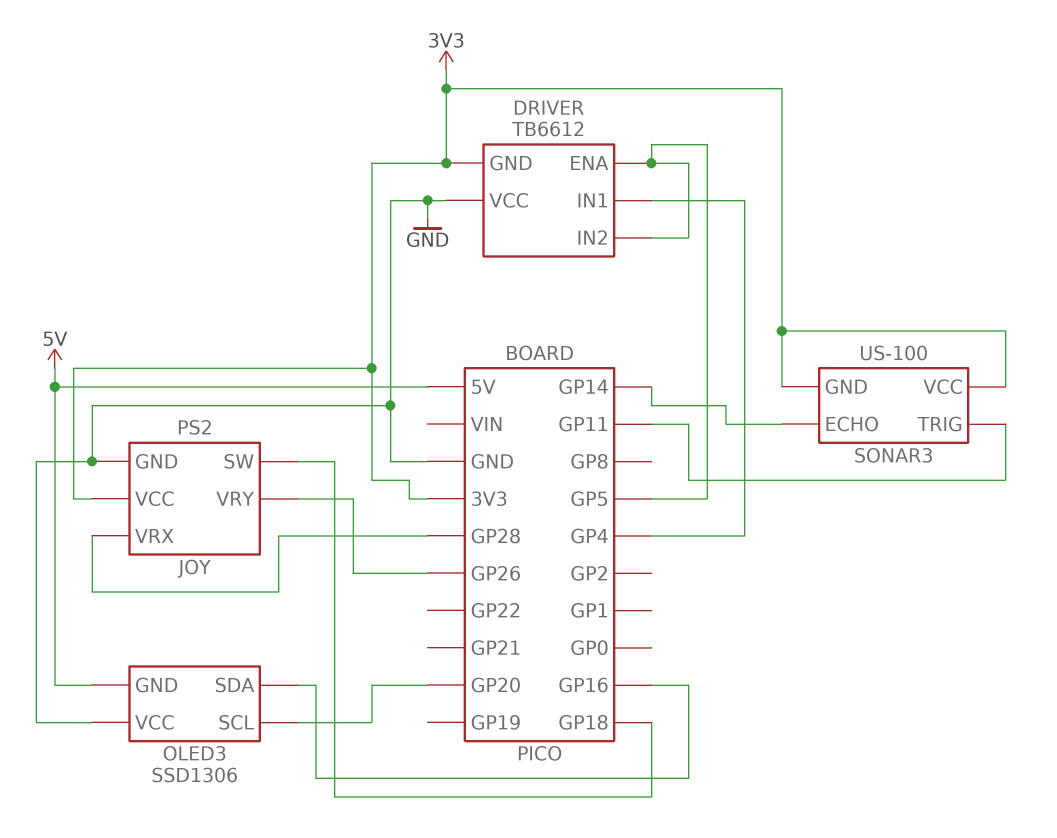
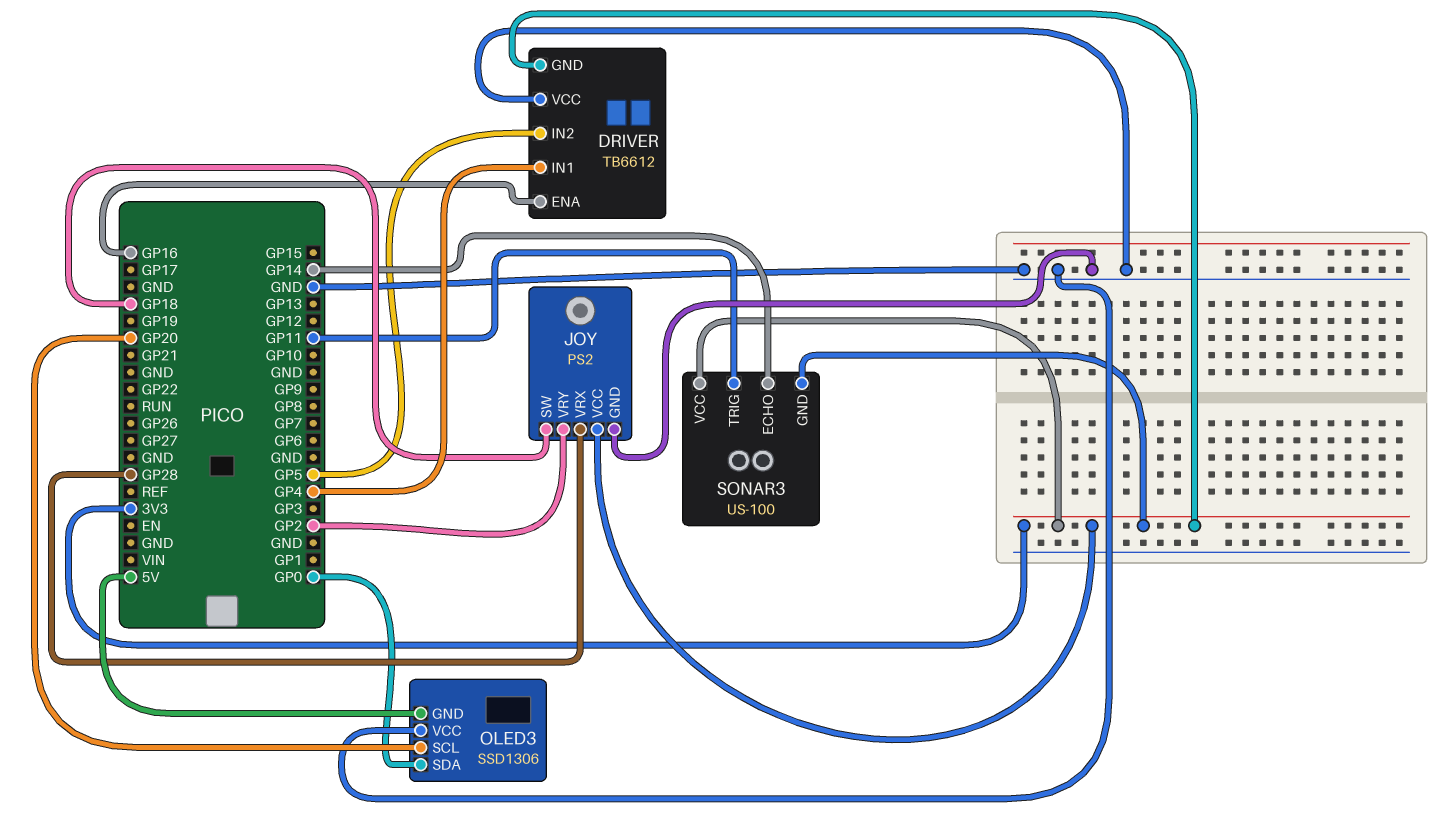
DRIVER pin ENA: GP5 -> GP16
JOY pin VRY: GP26 -> GP2
OLED3 pin SDA: GP16 -> GP0

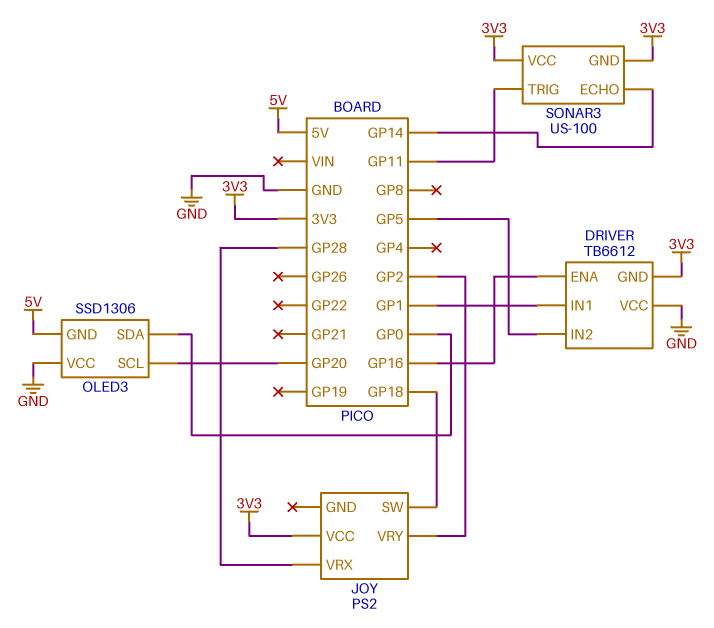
DRIVER pin IN1: GP4 -> GP1
JOY pin GND: GND -> none

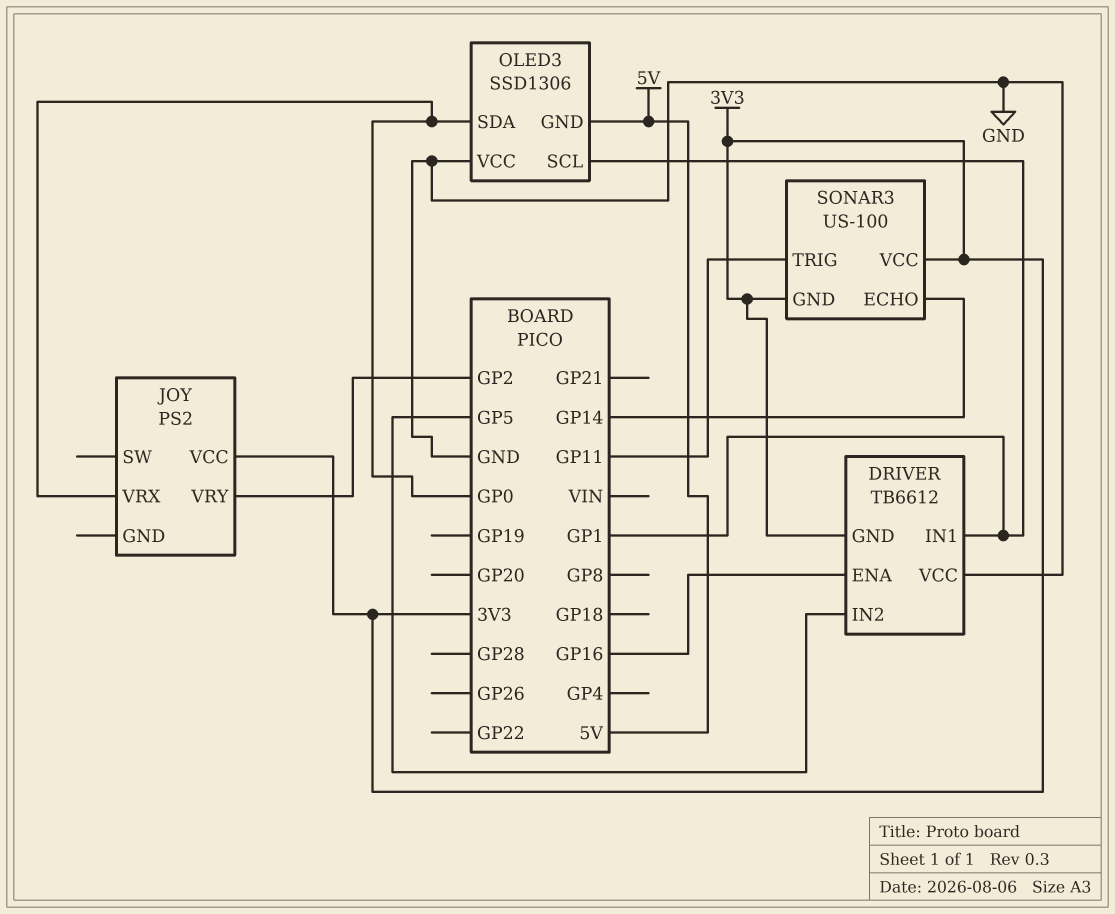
JOY pin SW: GP18 -> none
JOY pin VRX: GP28 -> GP0
OLED3 pin SCL: GP20 -> GP1

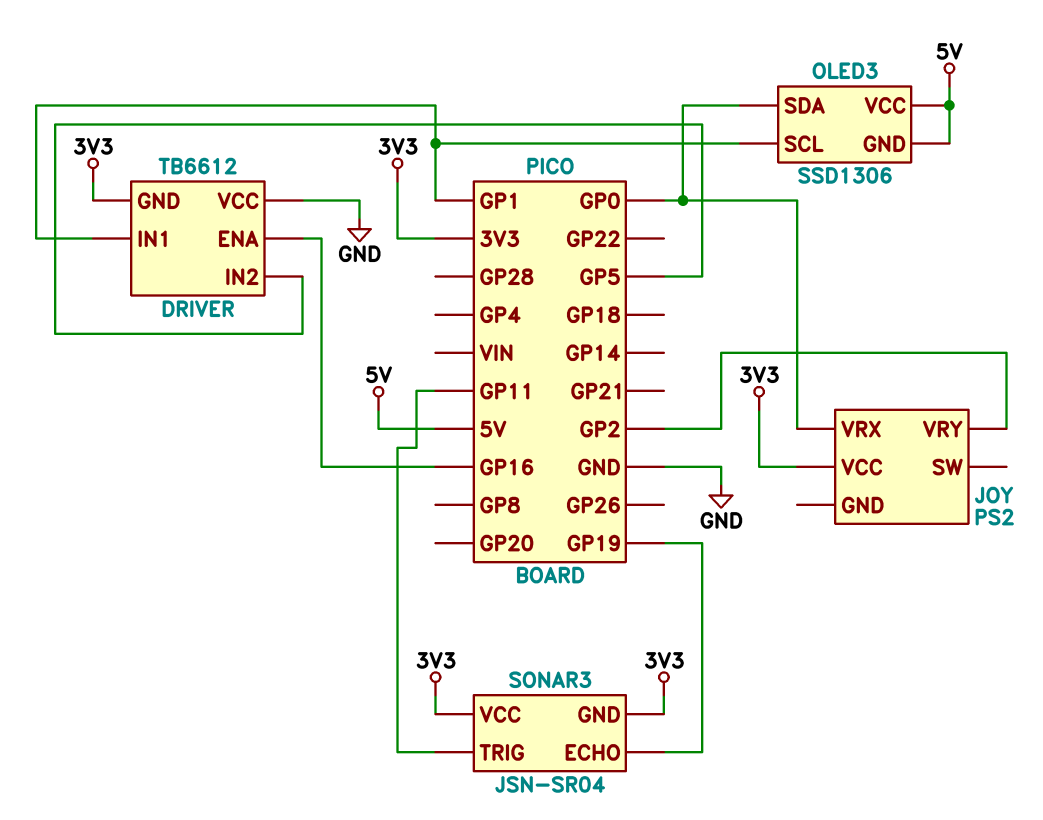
OLED3 pin VCC: GND -> 5V
SONAR3: US-100 -> JSN-SR04
SONAR3 pin ECHO: GP14 -> GP19

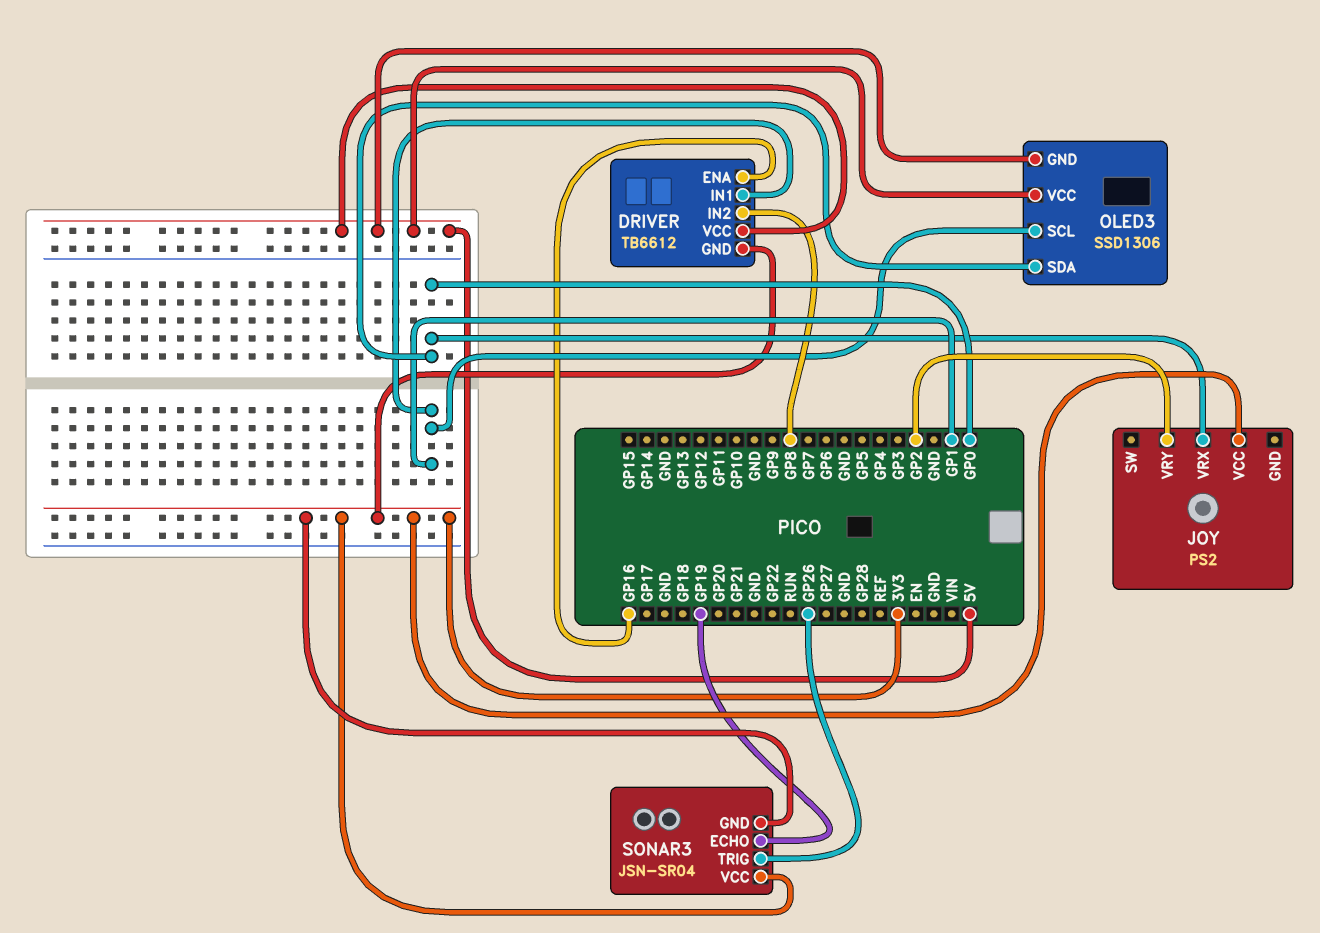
DRIVER pin IN2: GP5 -> GP8
DRIVER pin VCC: GND -> 5V
SONAR3 pin TRIG: GP11 -> GP26

